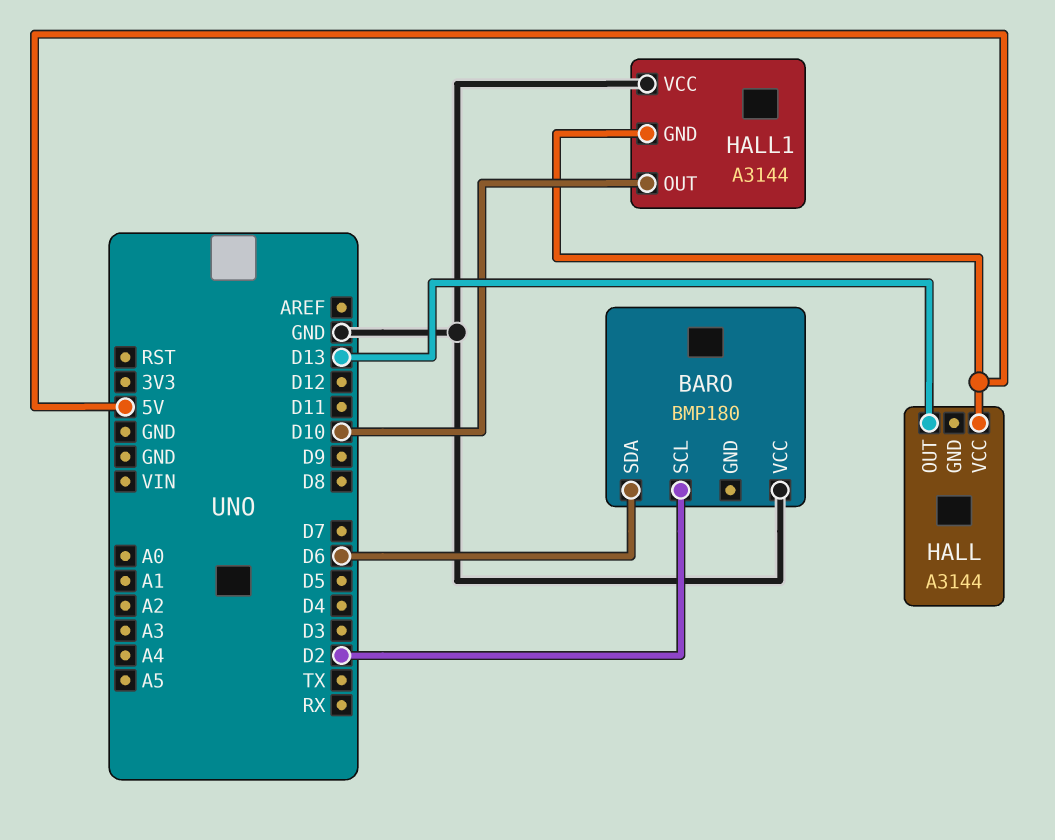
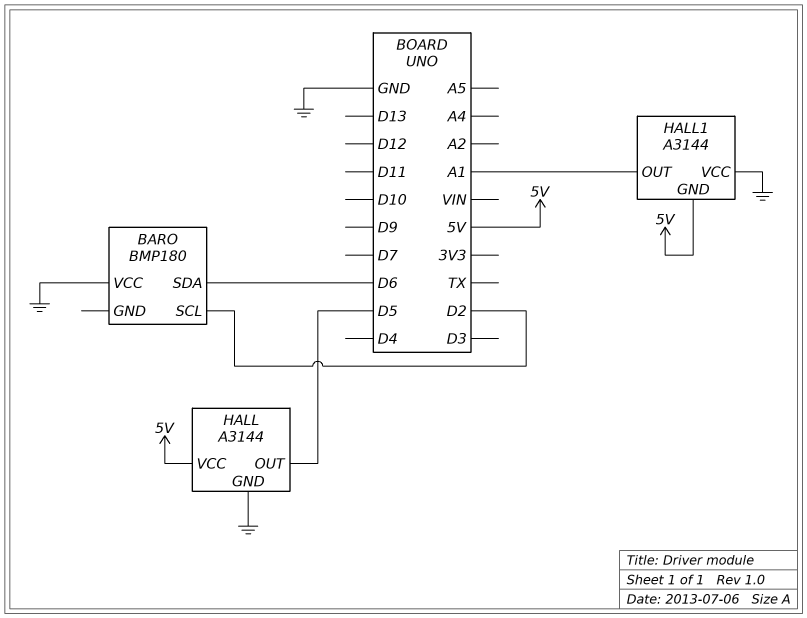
HALL pin GND: none -> GND
HALL pin OUT: D13 -> D5
HALL1 pin OUT: D10 -> A1

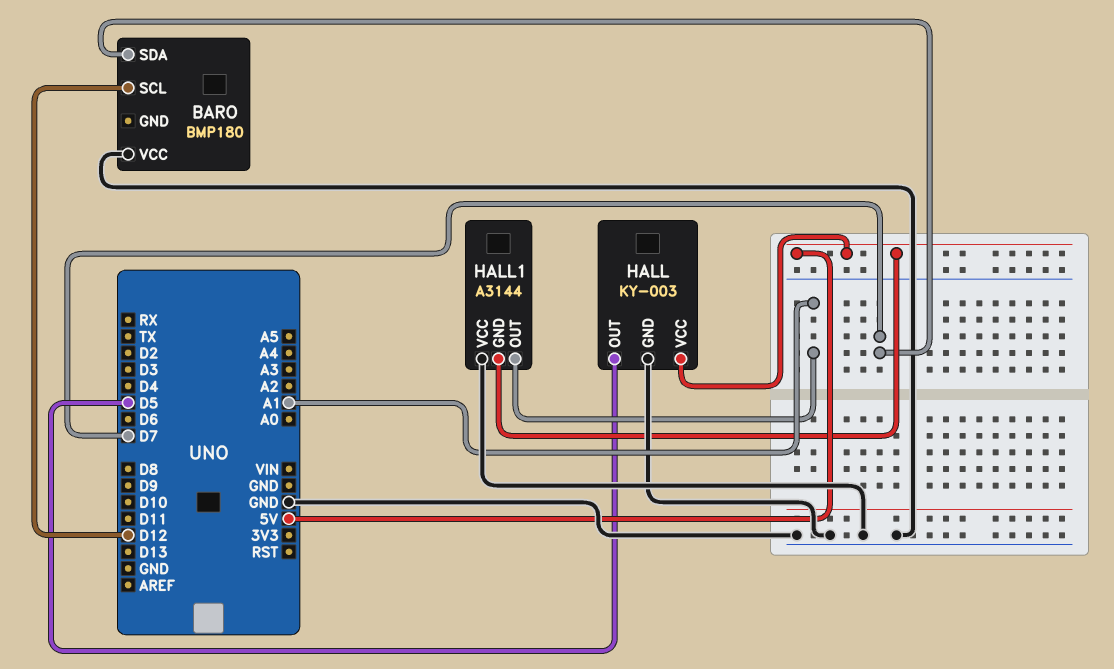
BARO pin SCL: D2 -> D12
BARO pin SDA: D6 -> D7
HALL: A3144 -> KY-003

